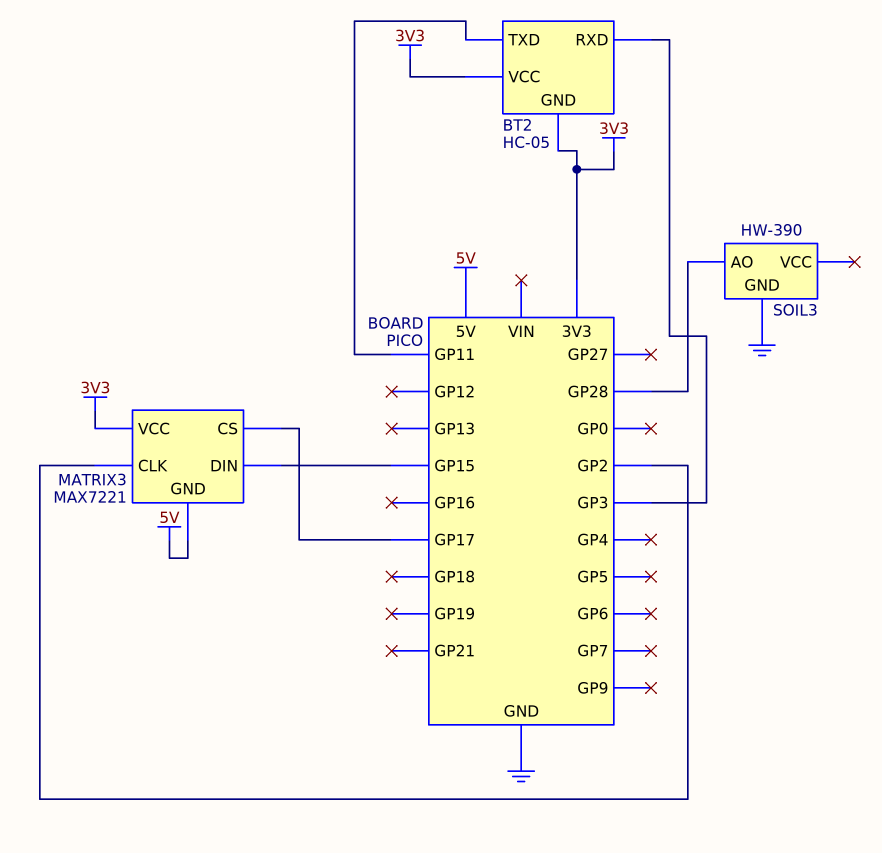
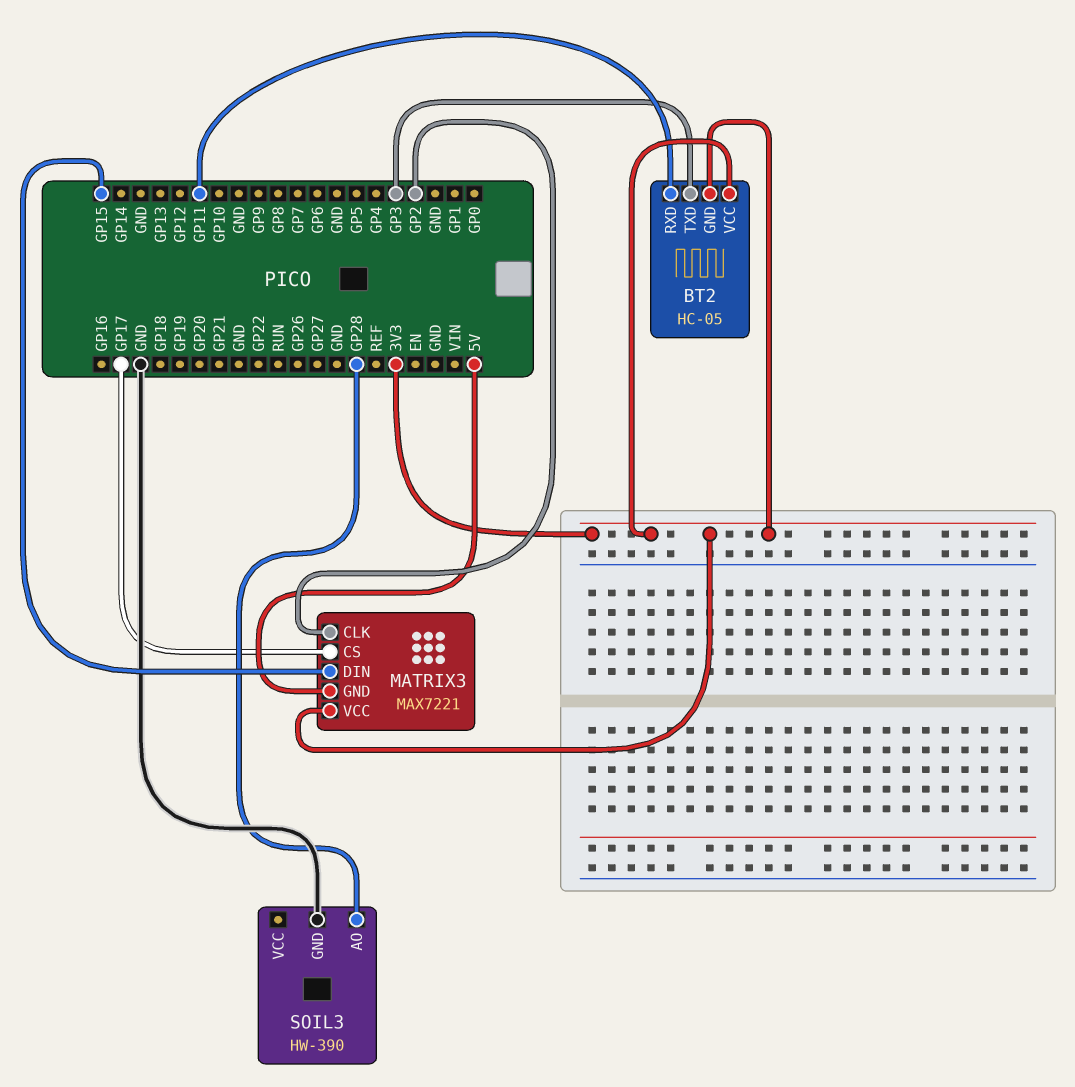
BT2 pin RXD: GP3 -> GP11
BT2 pin TXD: GP11 -> GP3

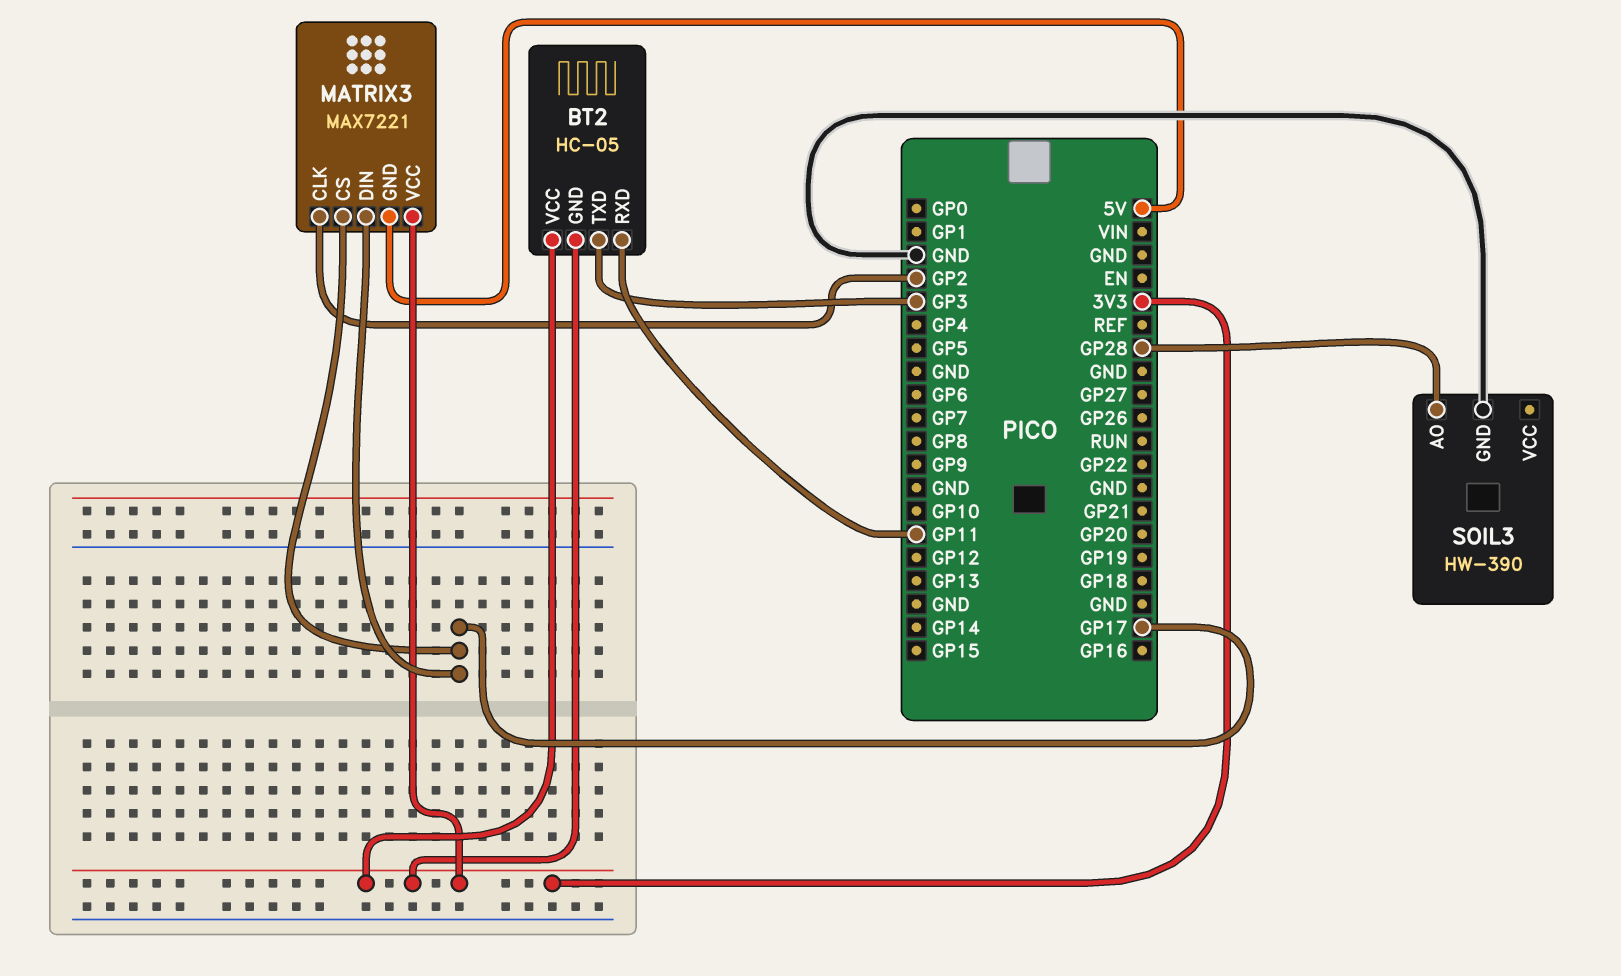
MATRIX3 pin DIN: GP15 -> GP17

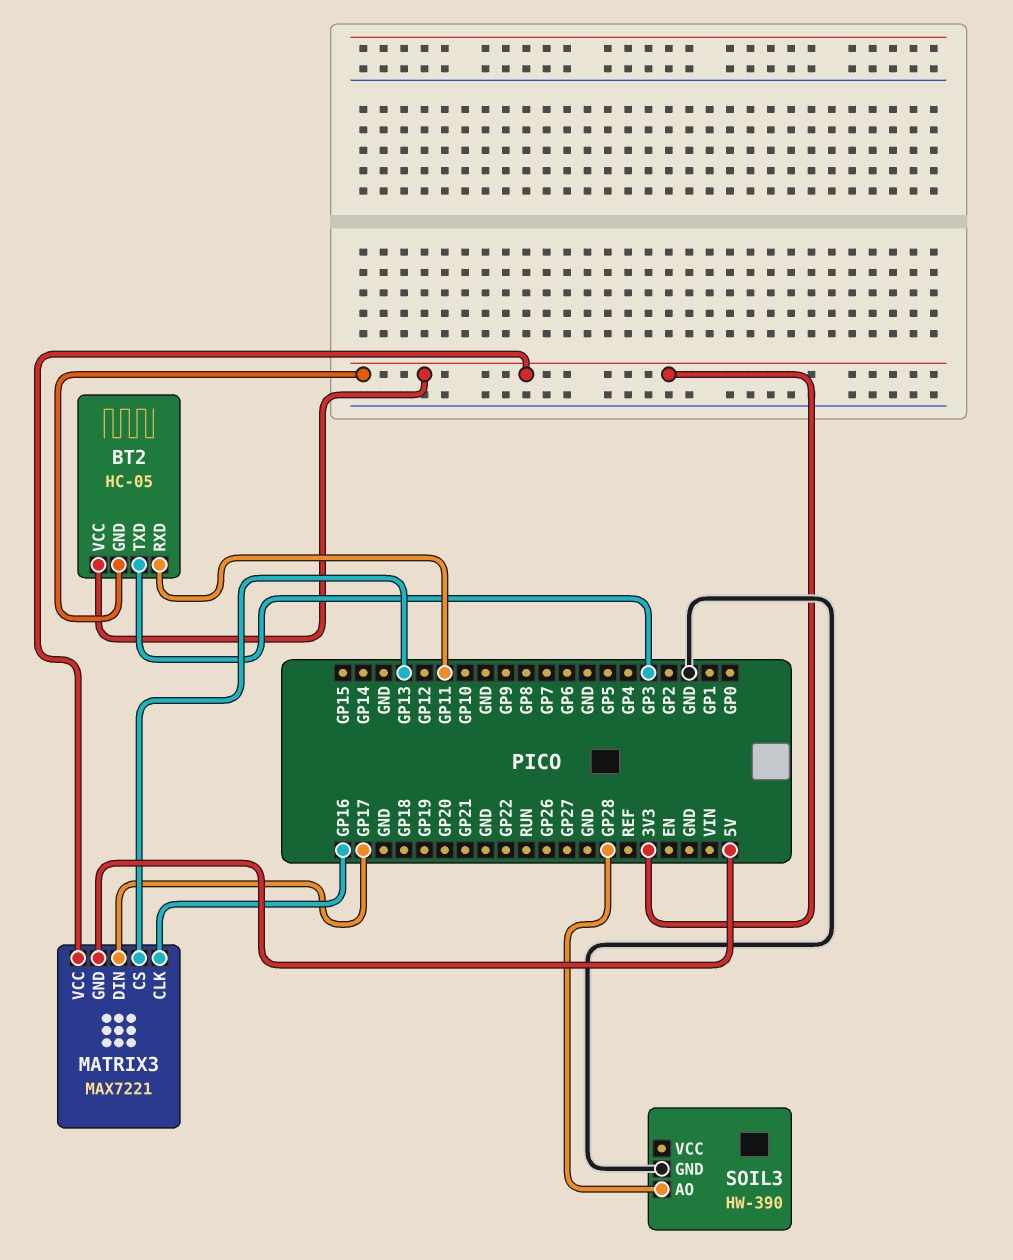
MATRIX3 pin CLK: GP2 -> GP16
MATRIX3 pin CS: GP17 -> GP13

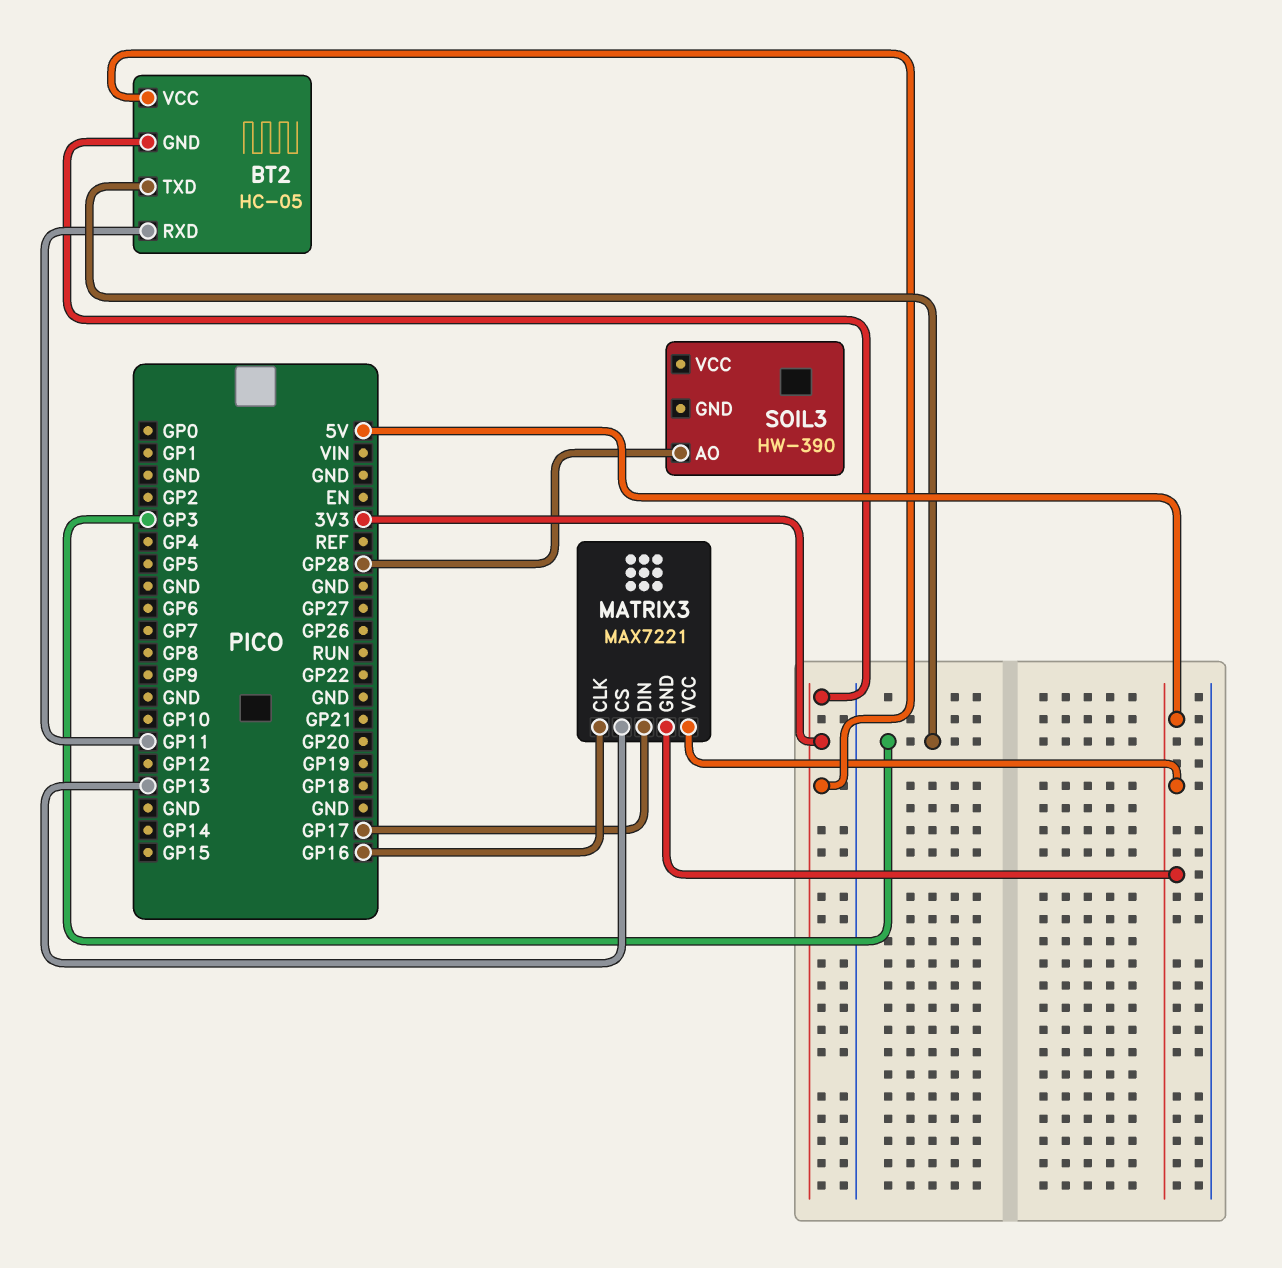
MATRIX3 pin VCC: 3V3 -> 5V
SOIL3 pin GND: GND -> none

